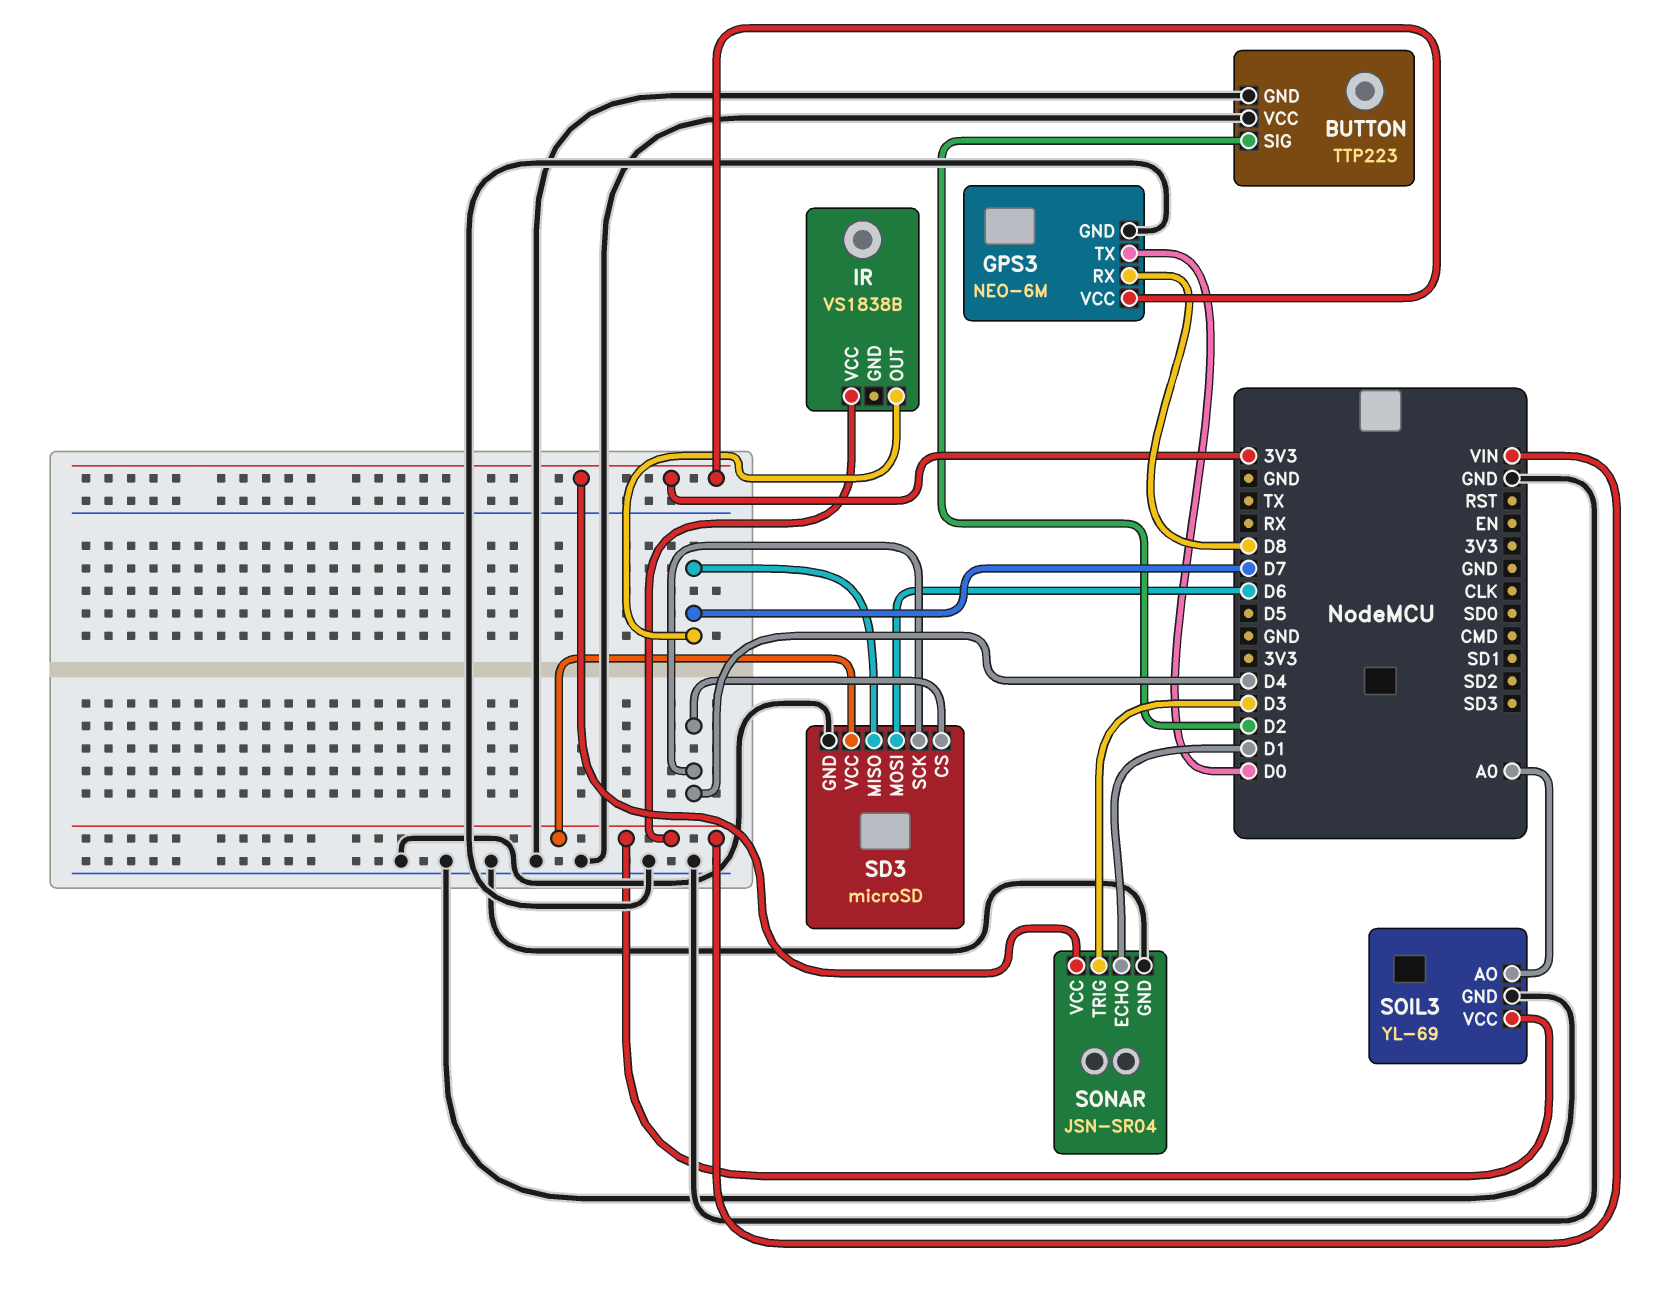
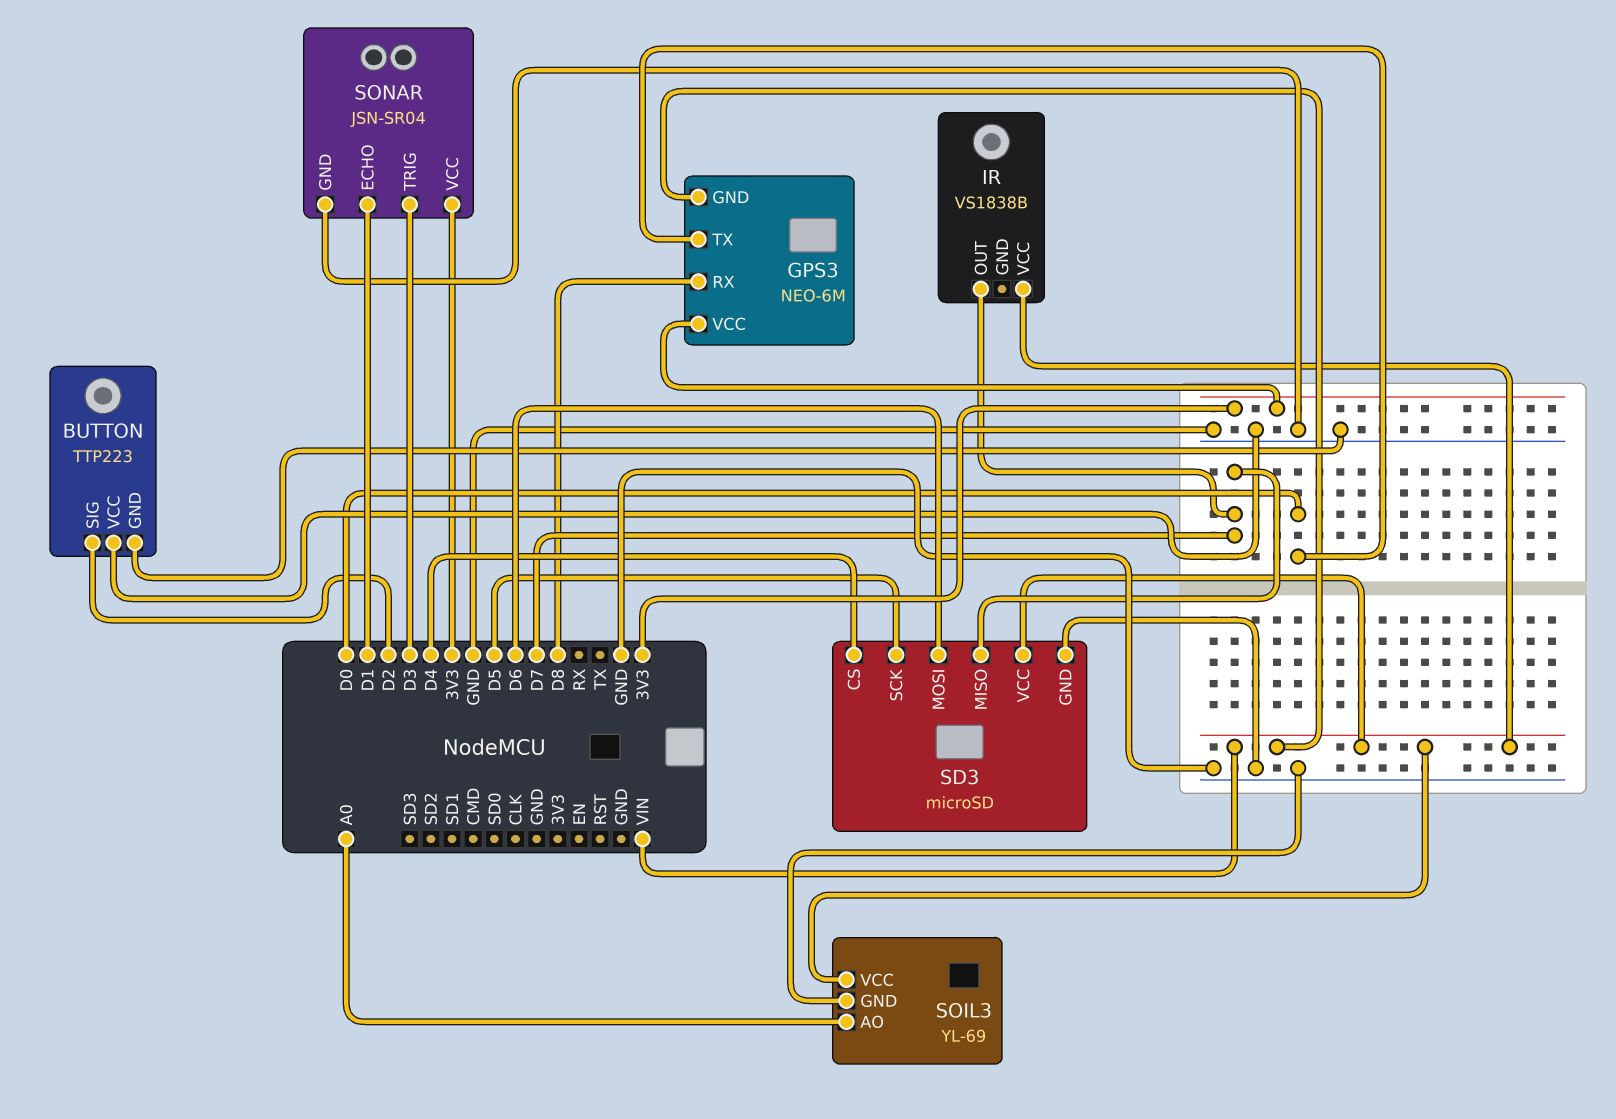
GPS3 pin GND: GND -> VIN
SD3 pin SCK: D4 -> D5

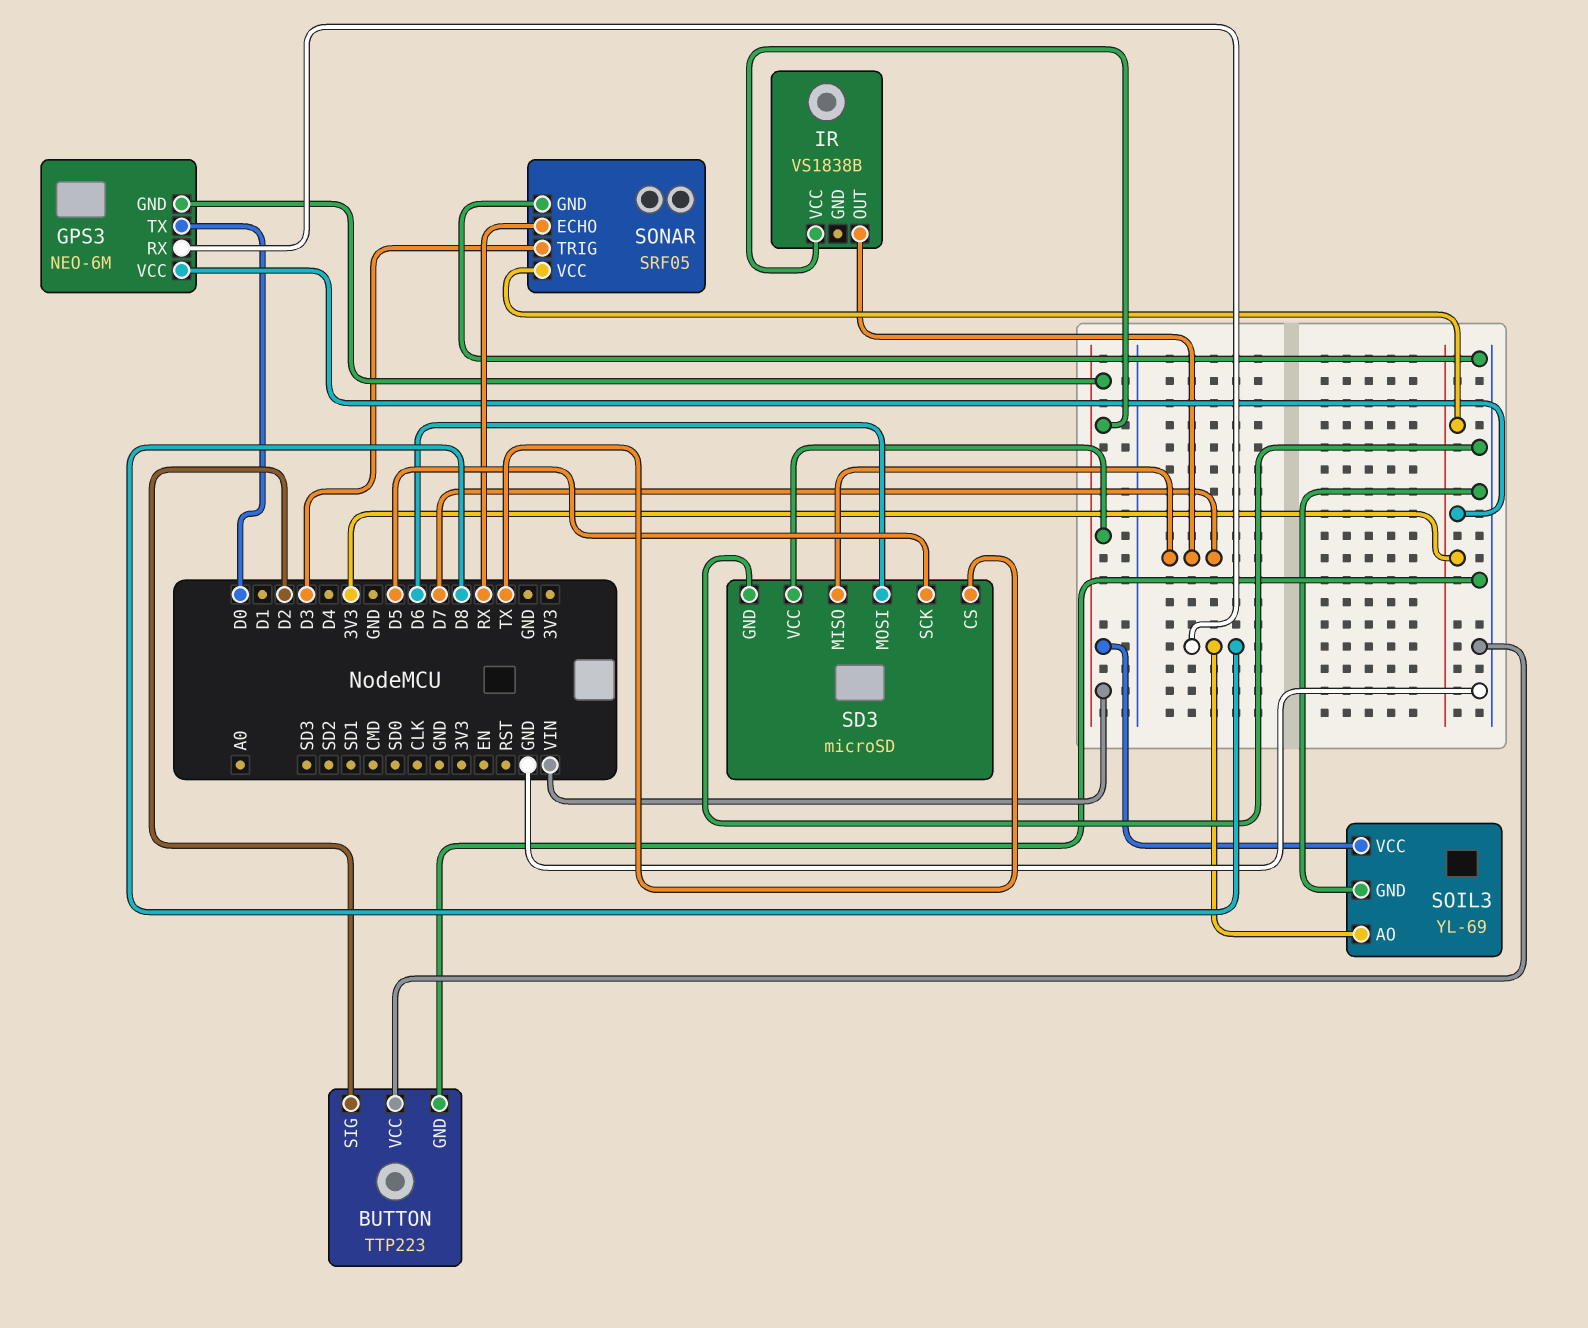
SD3 pin CS: D4 -> TX
SOIL3 pin AO: A0 -> D8
SONAR: JSN-SR04 -> SRF05
SONAR pin ECHO: D1 -> RX

